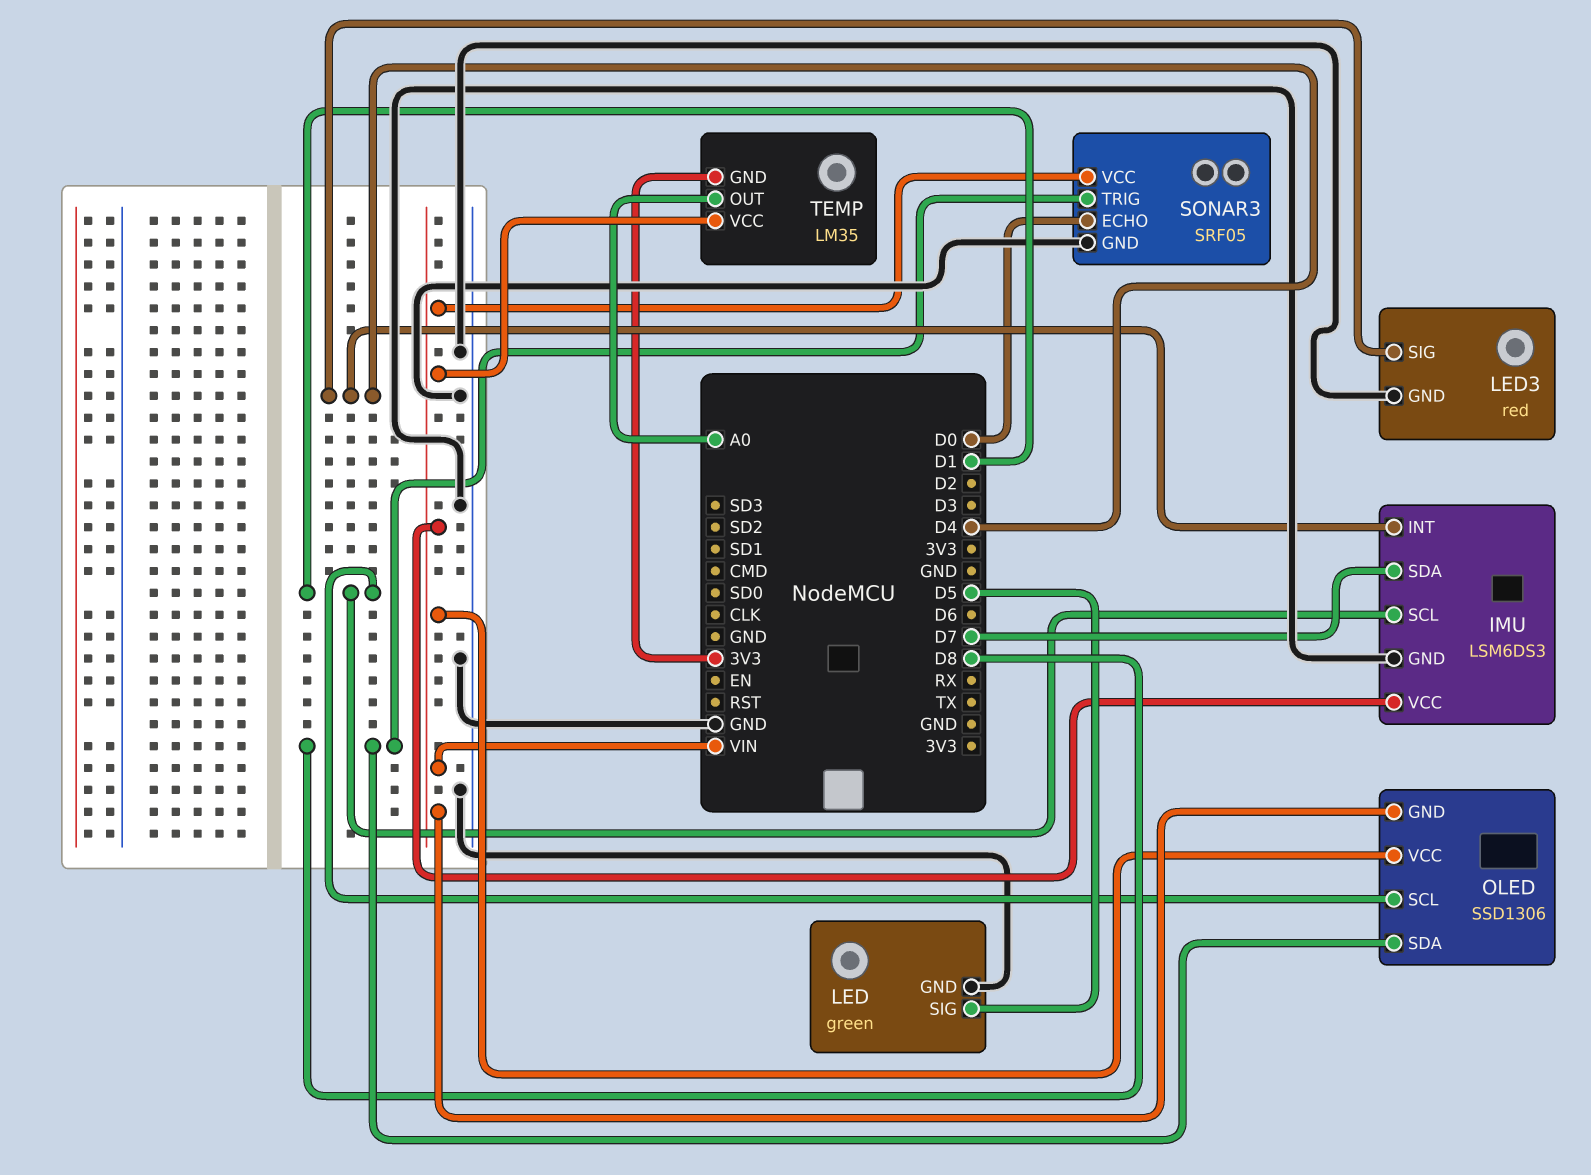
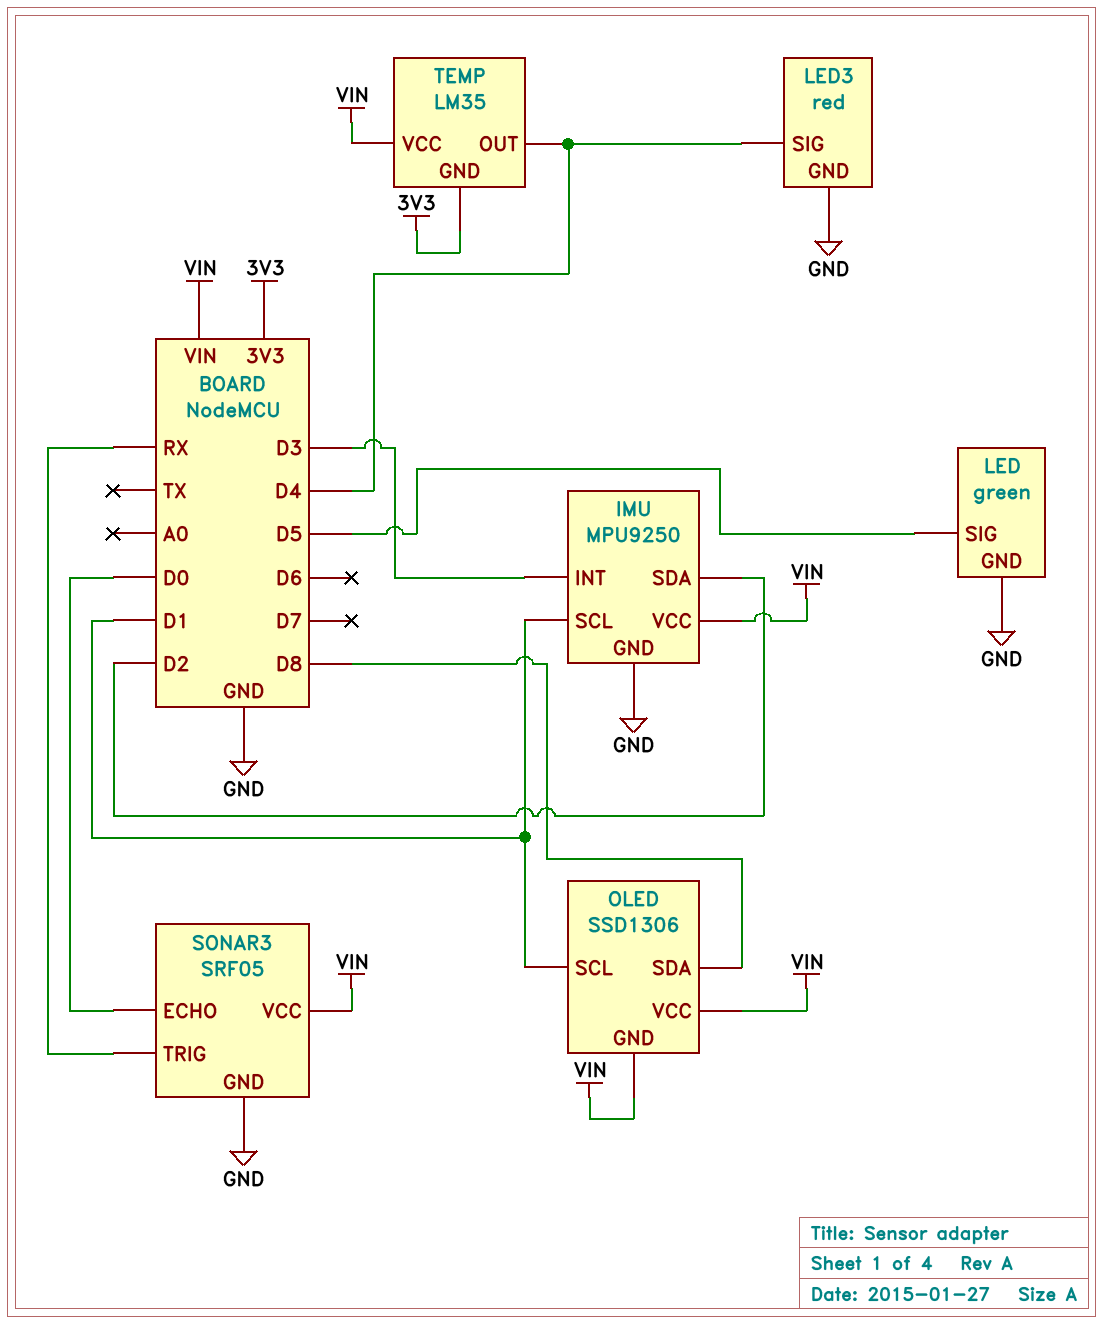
IMU: LSM6DS3 -> MPU9250
IMU pin INT: D4 -> D3
IMU pin SDA: D7 -> D2
SONAR3 pin TRIG: D8 -> RX
TEMP pin OUT: A0 -> D4

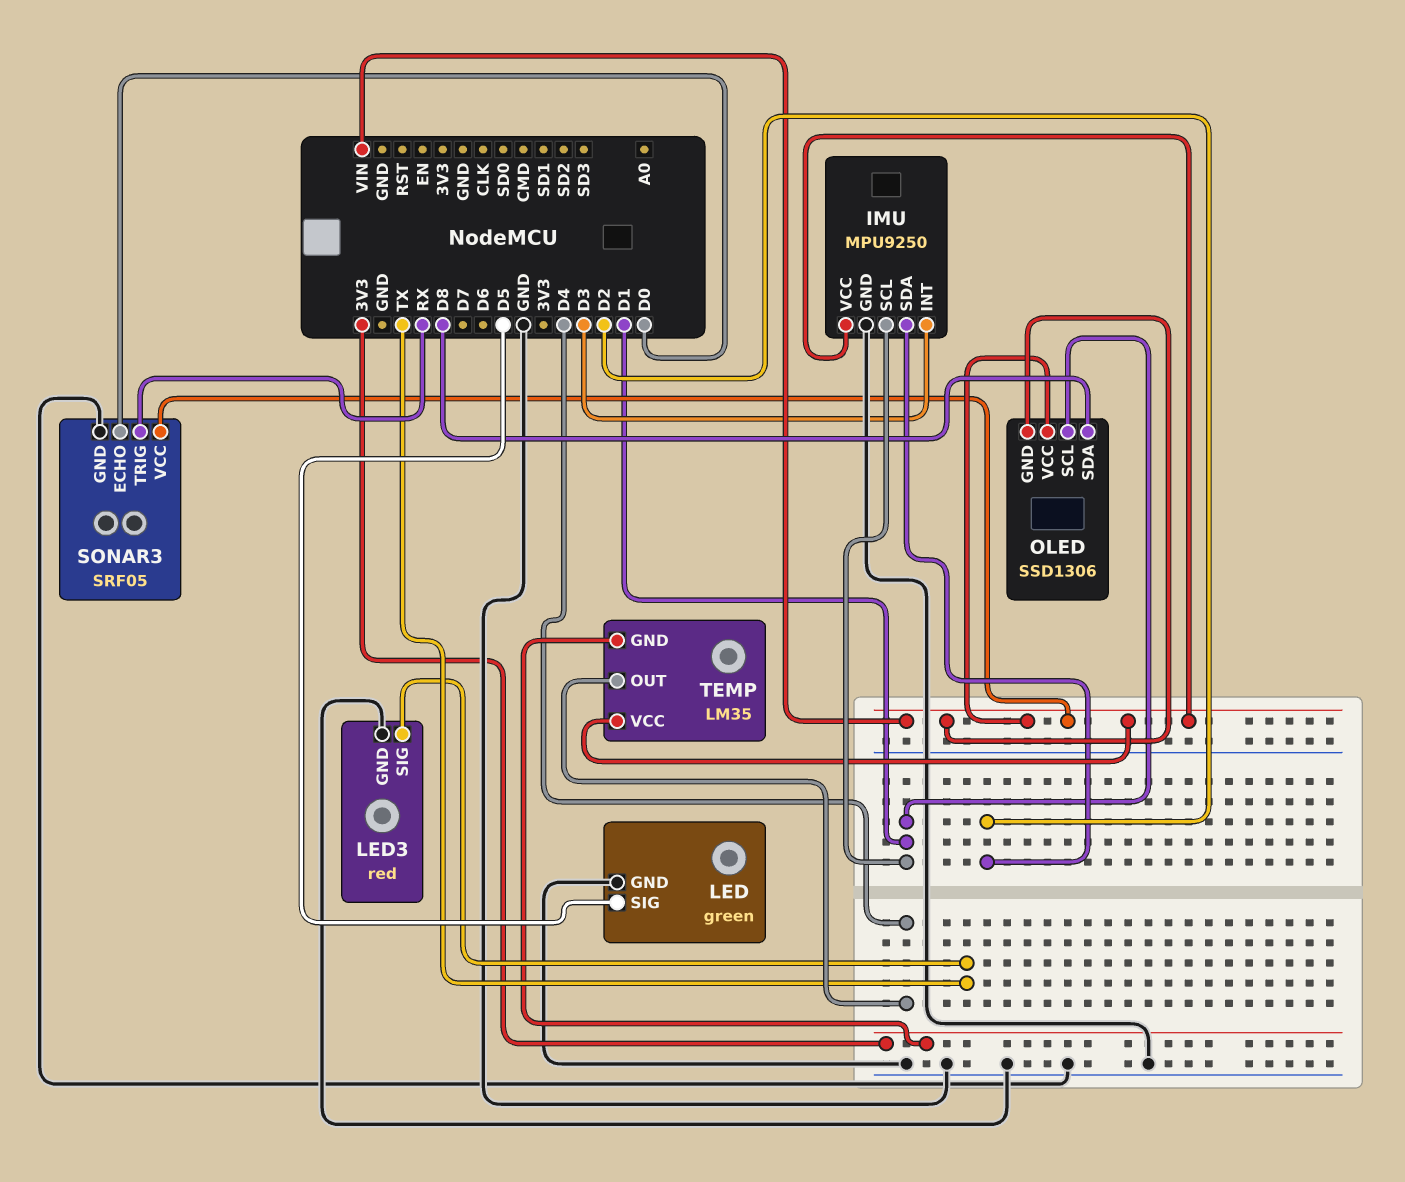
LED3 pin SIG: D4 -> TX

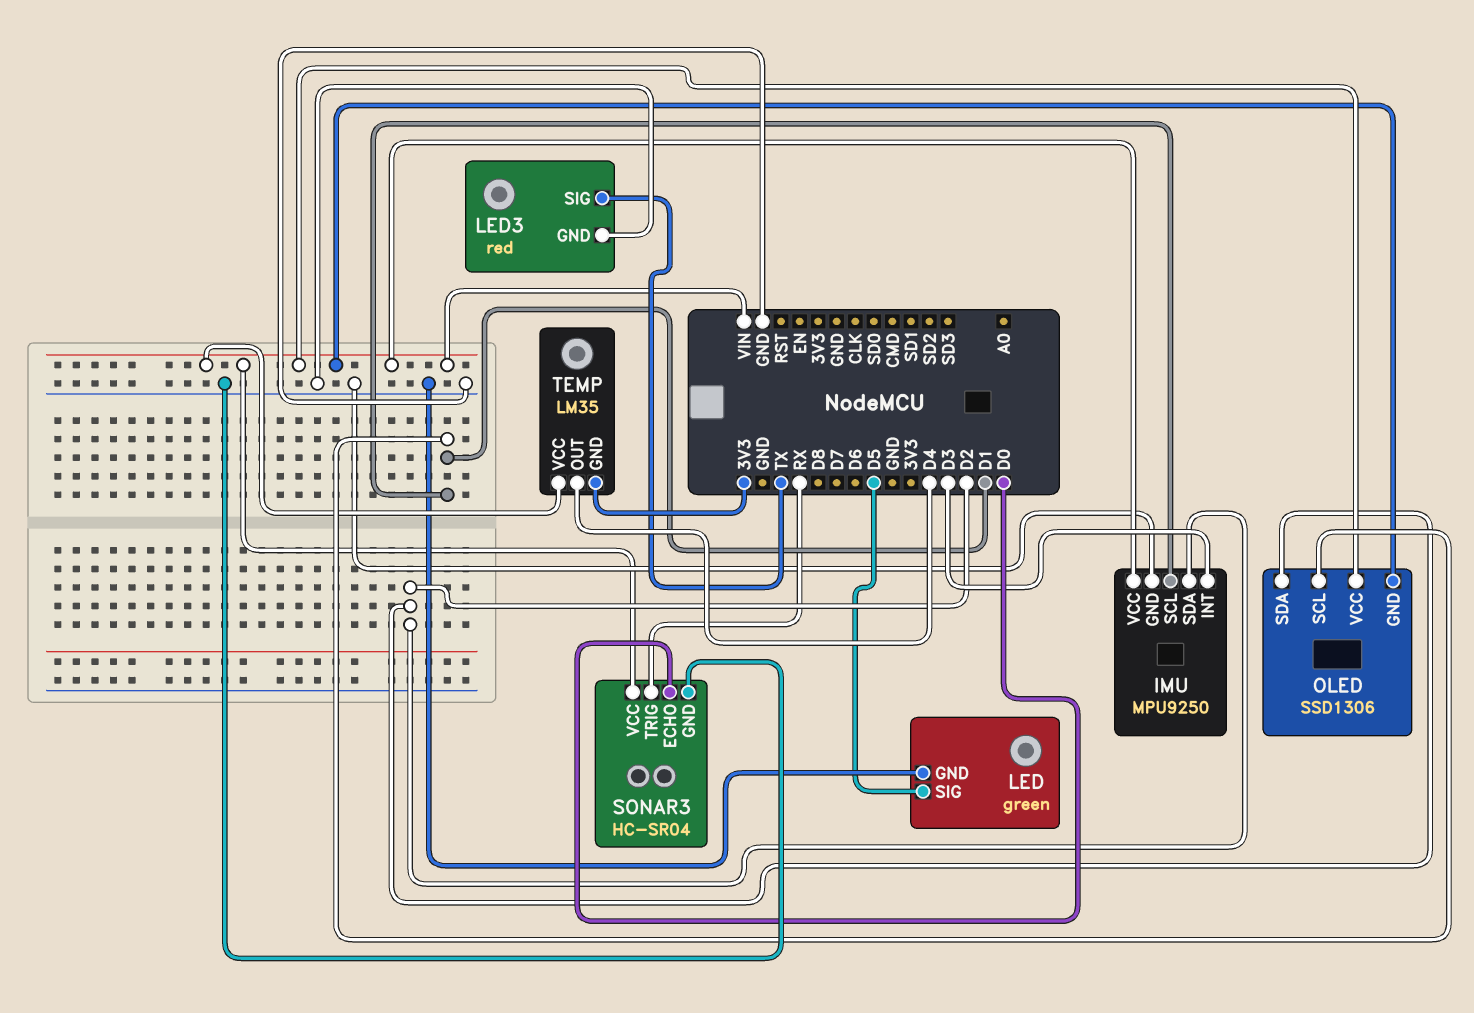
OLED pin SDA: D8 -> D2
SONAR3: SRF05 -> HC-SR04

